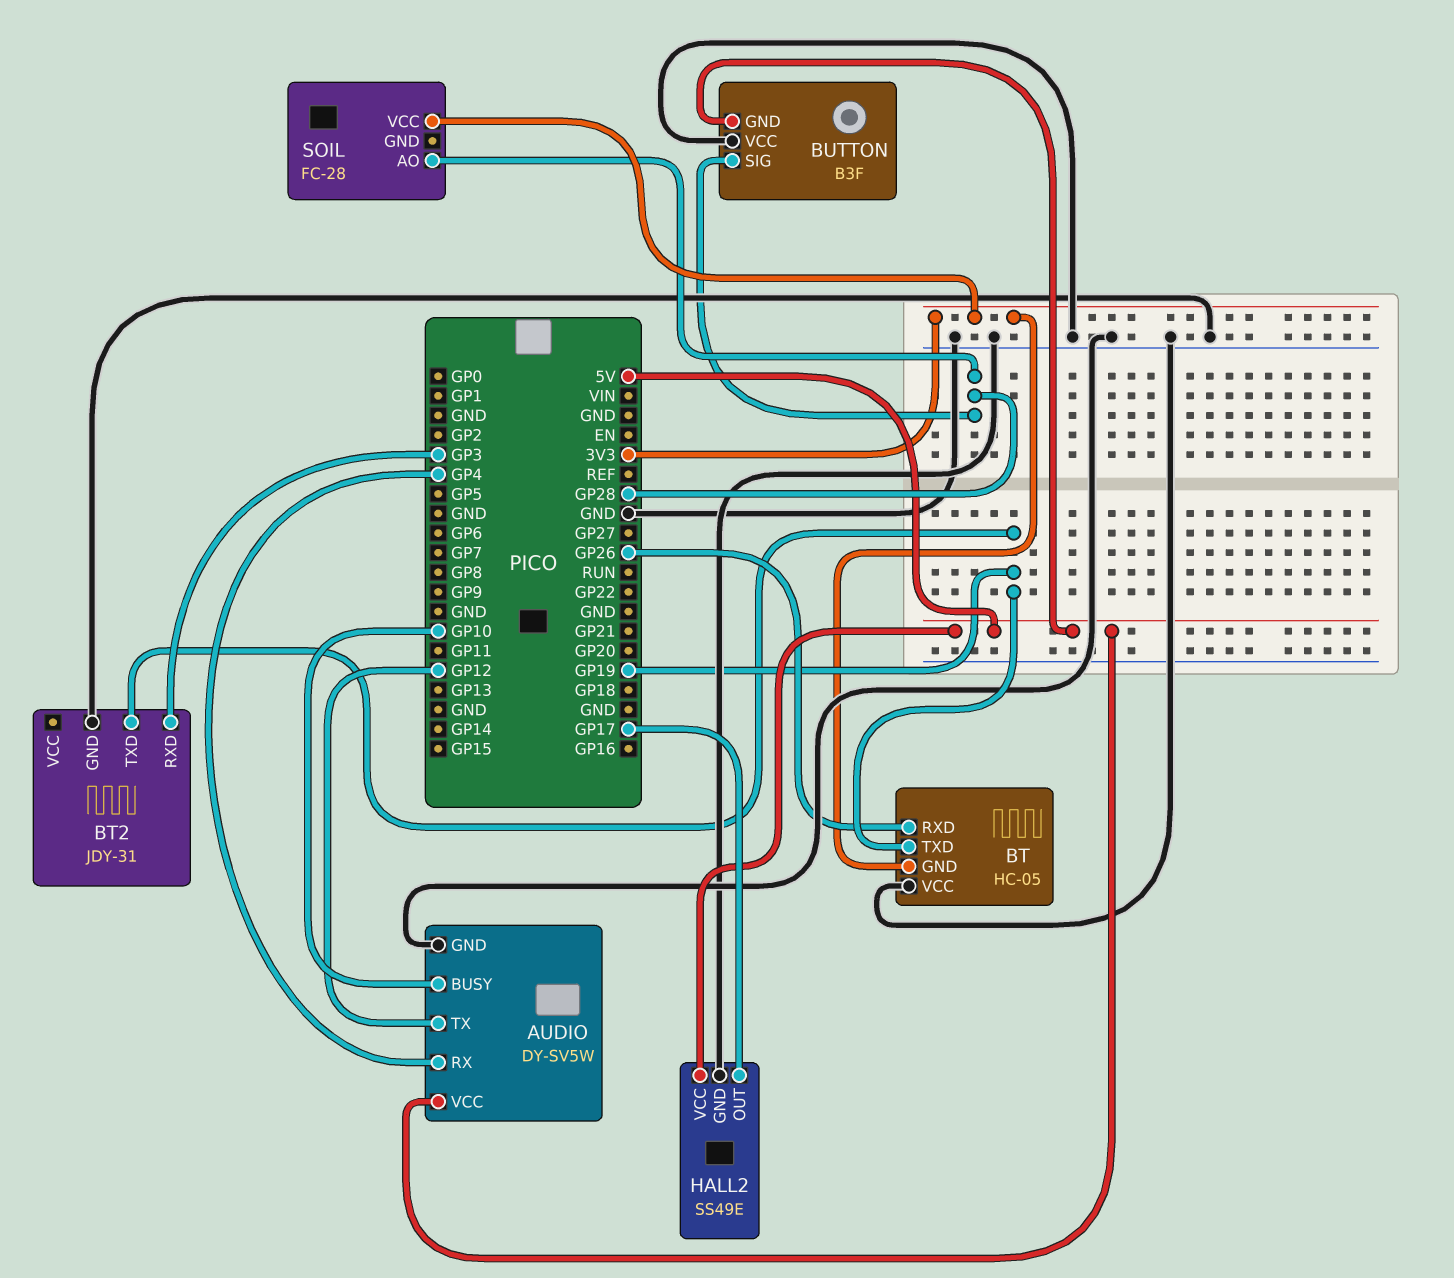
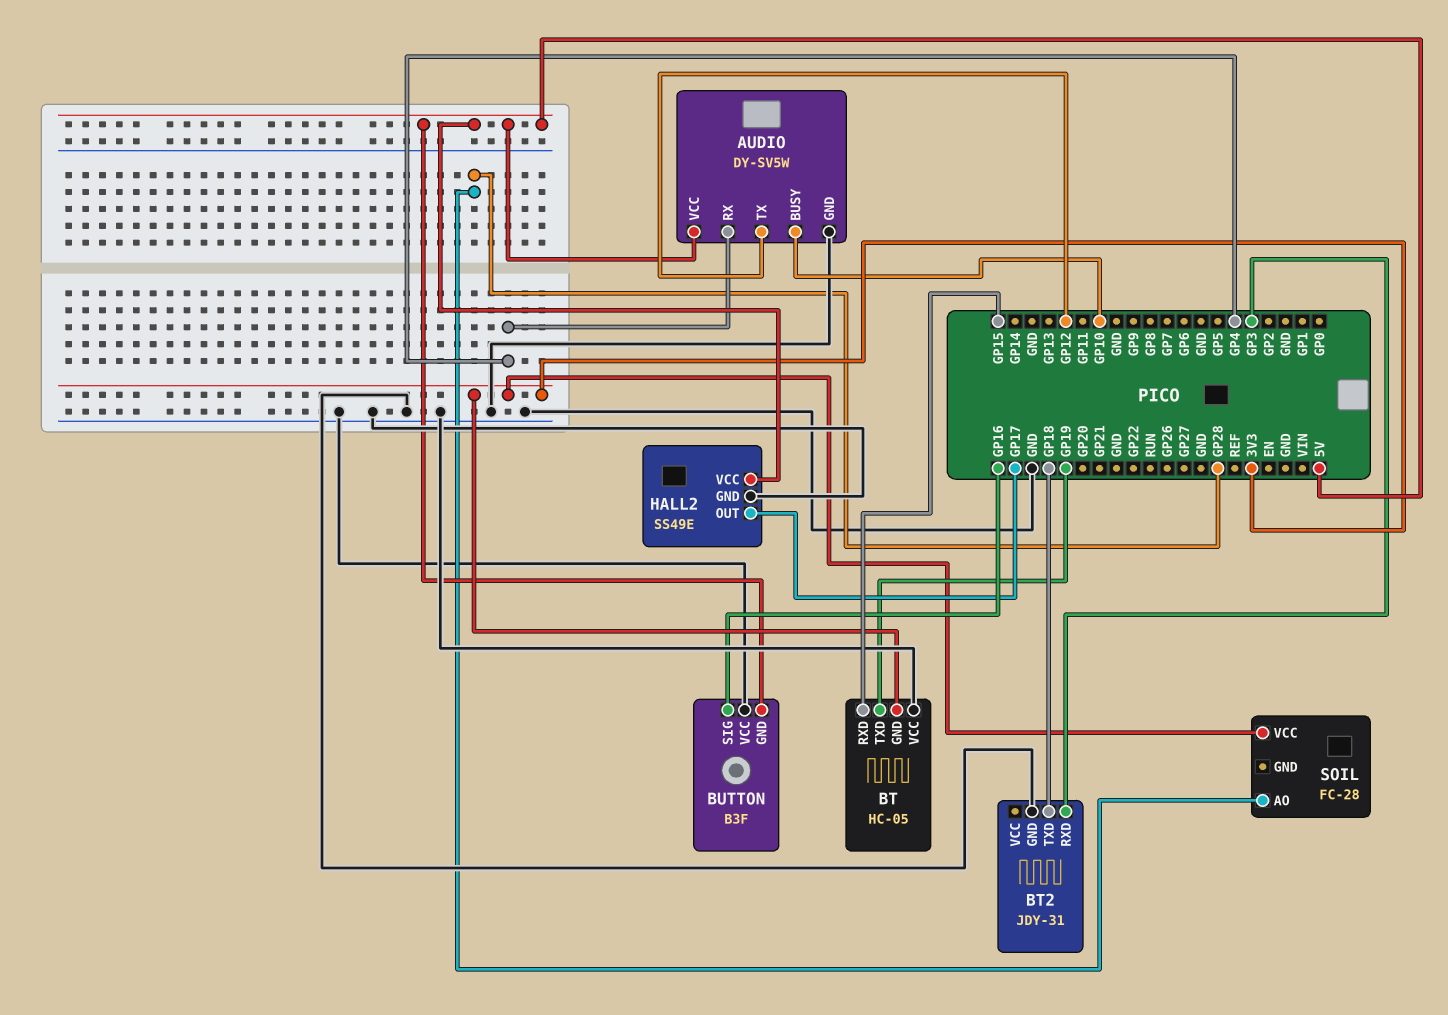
BT pin RXD: GP26 -> GP15
BT2 pin TXD: GP19 -> GP18
BUTTON pin SIG: GP28 -> GP16

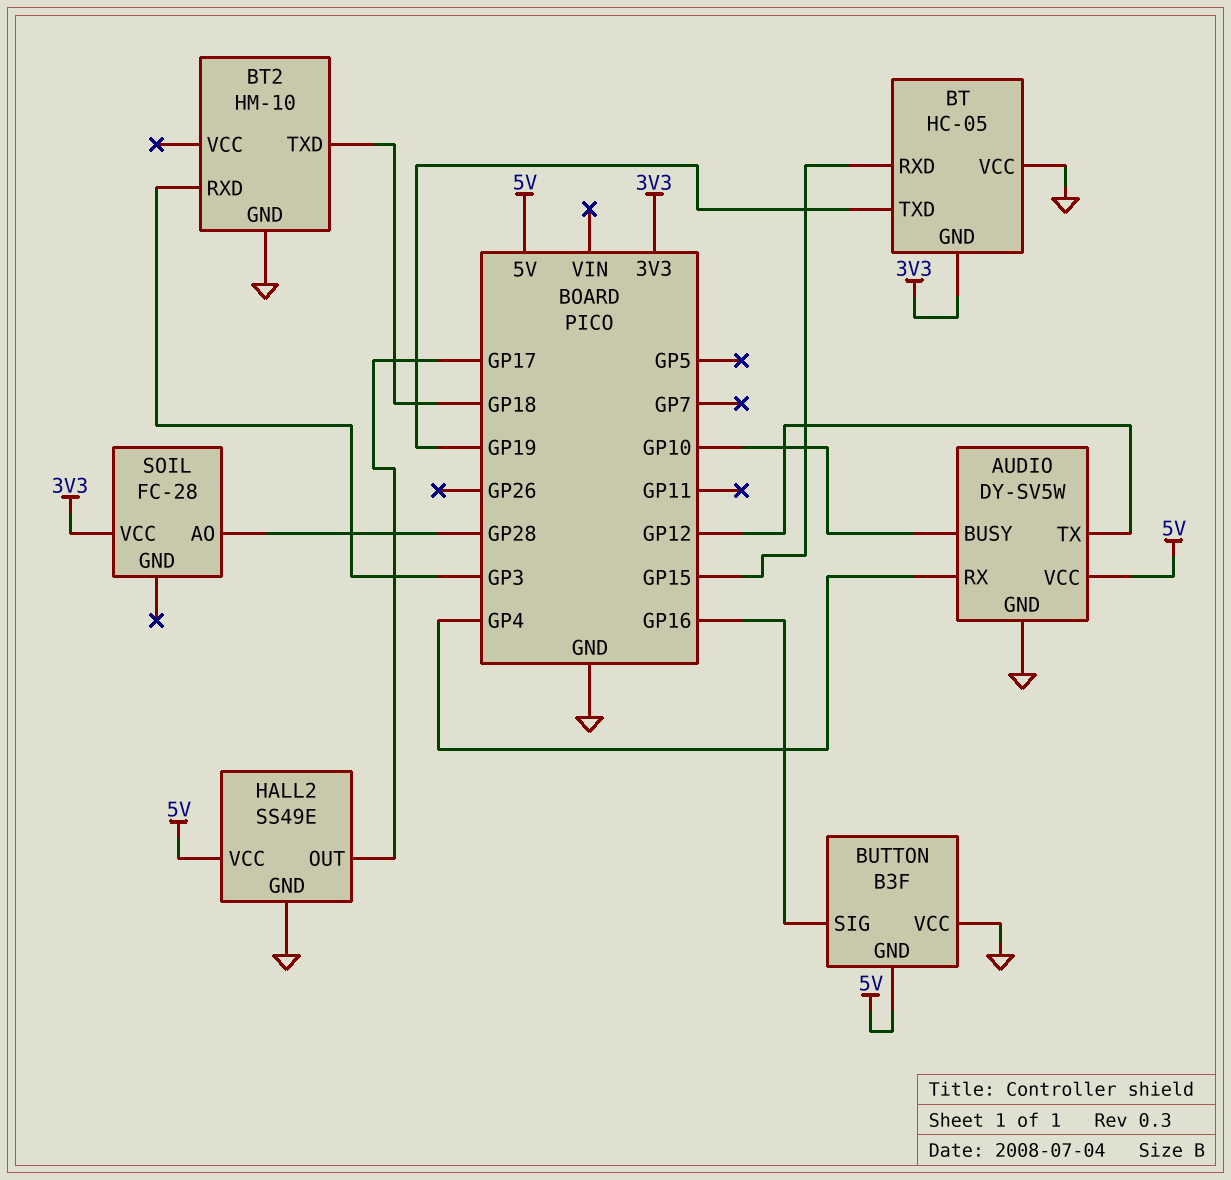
BT2: JDY-31 -> HM-10

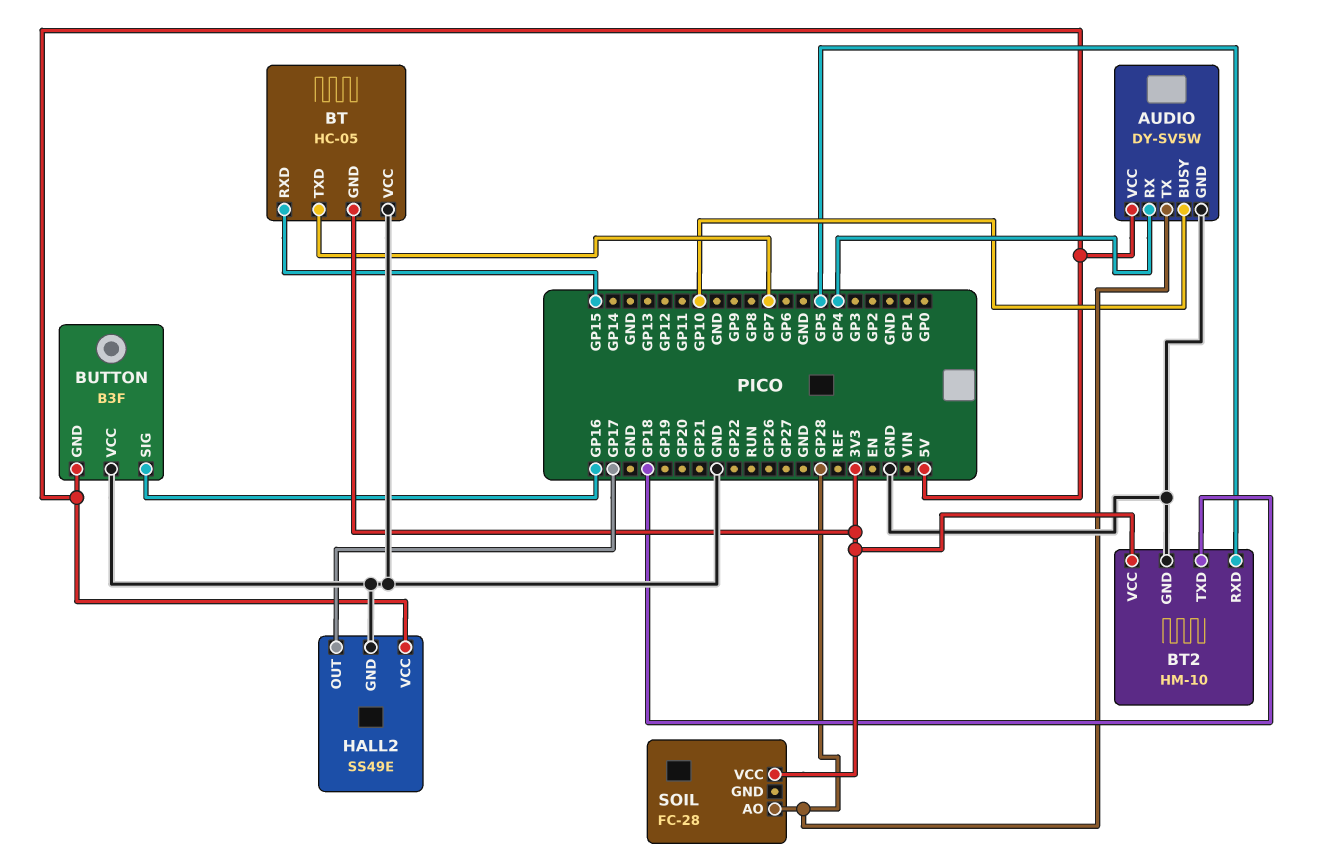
AUDIO pin TX: GP12 -> GP28
BT pin TXD: GP19 -> GP7
BT2 pin RXD: GP3 -> GP5
BT2 pin VCC: none -> 3V3

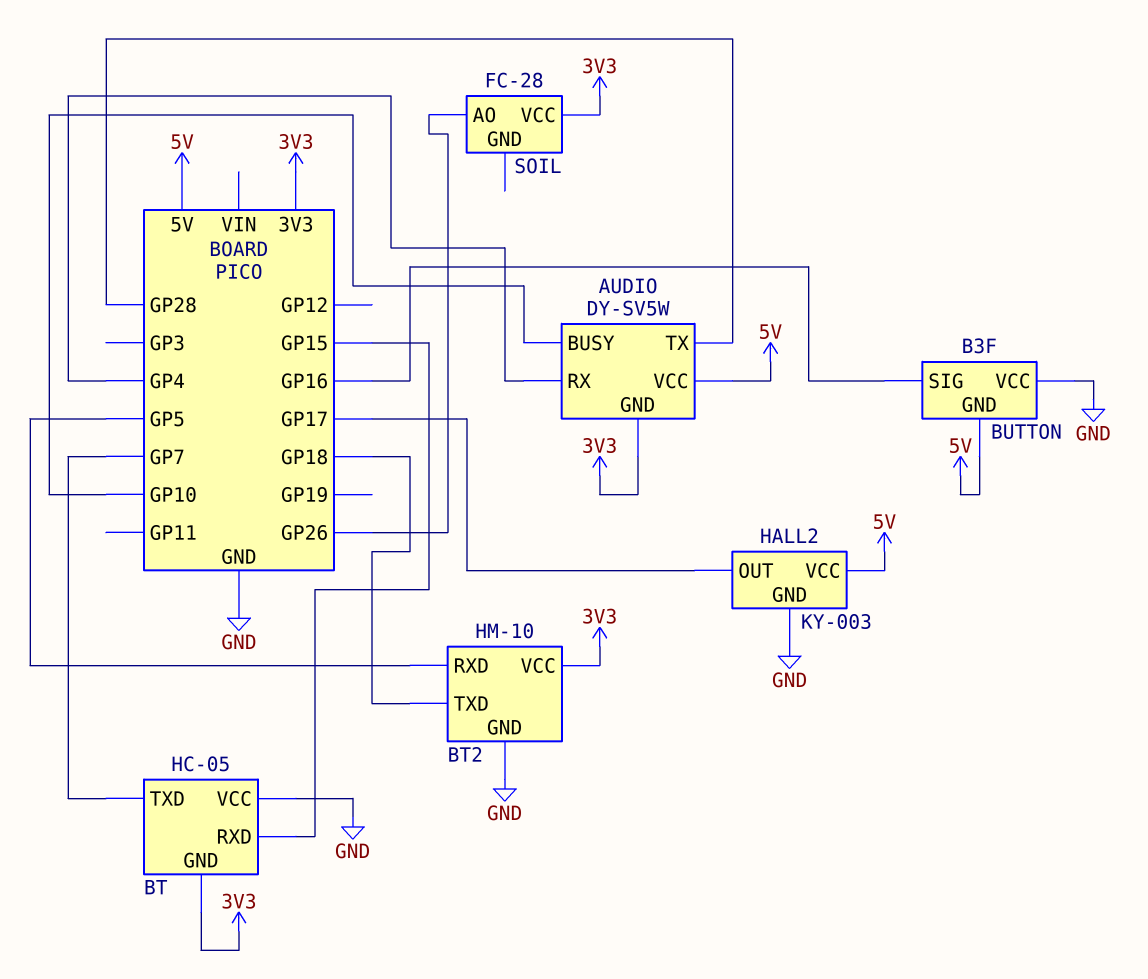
AUDIO pin GND: GND -> 3V3
HALL2: SS49E -> KY-003
SOIL pin AO: GP28 -> GP26

